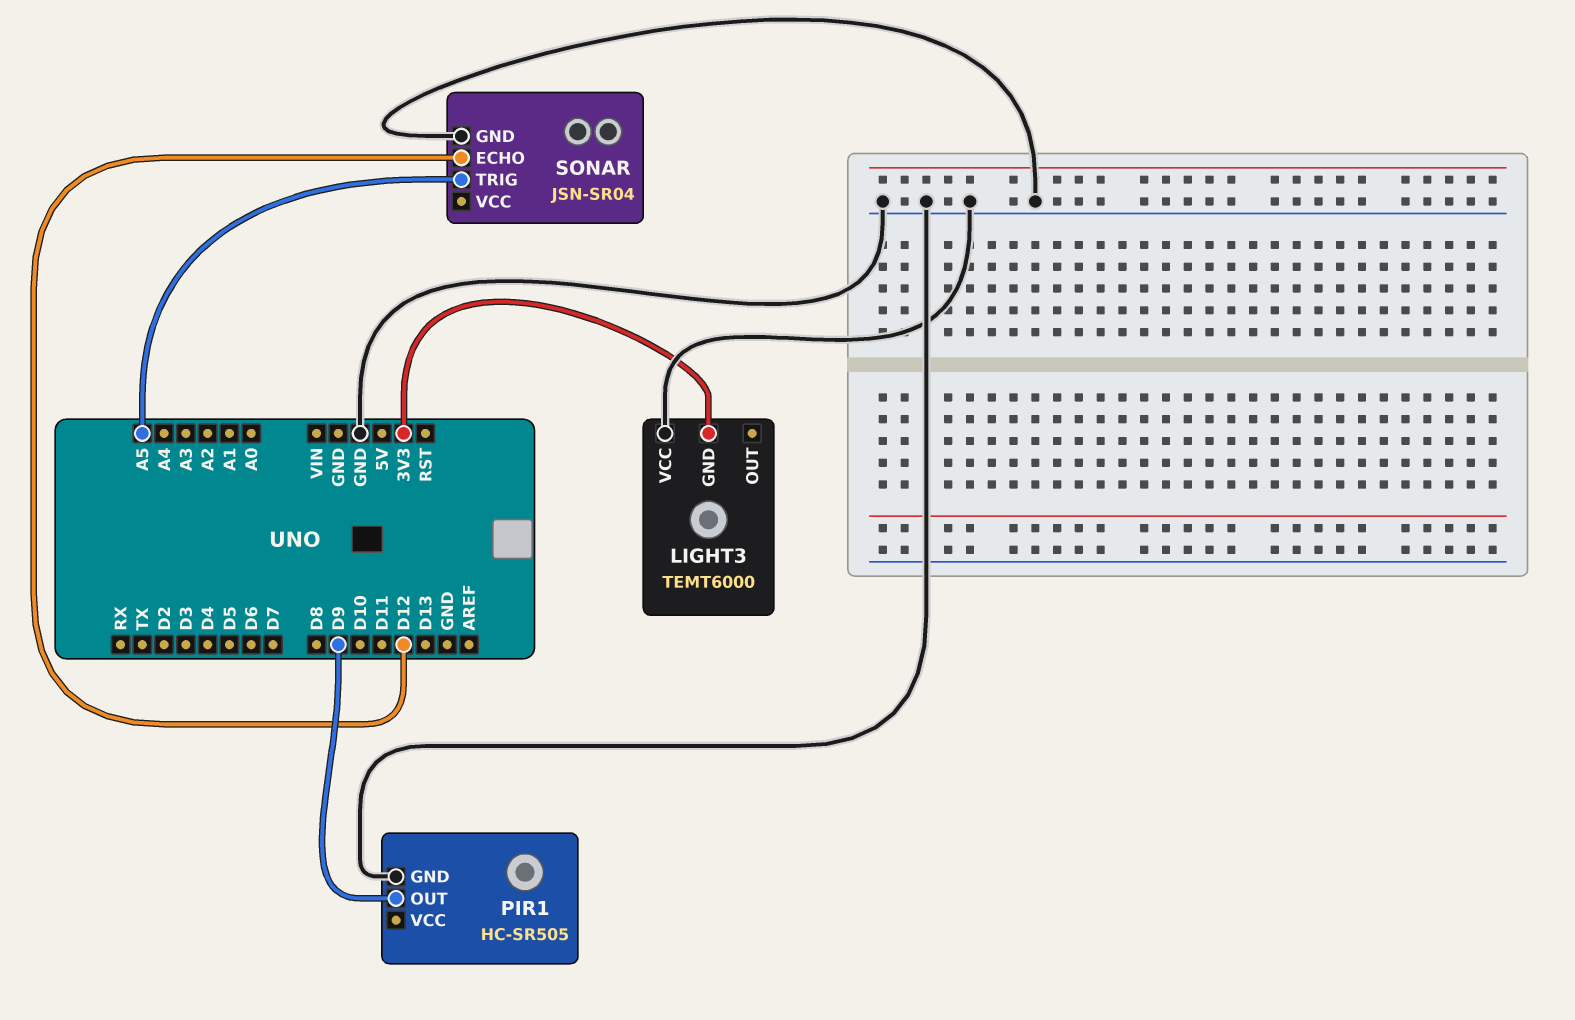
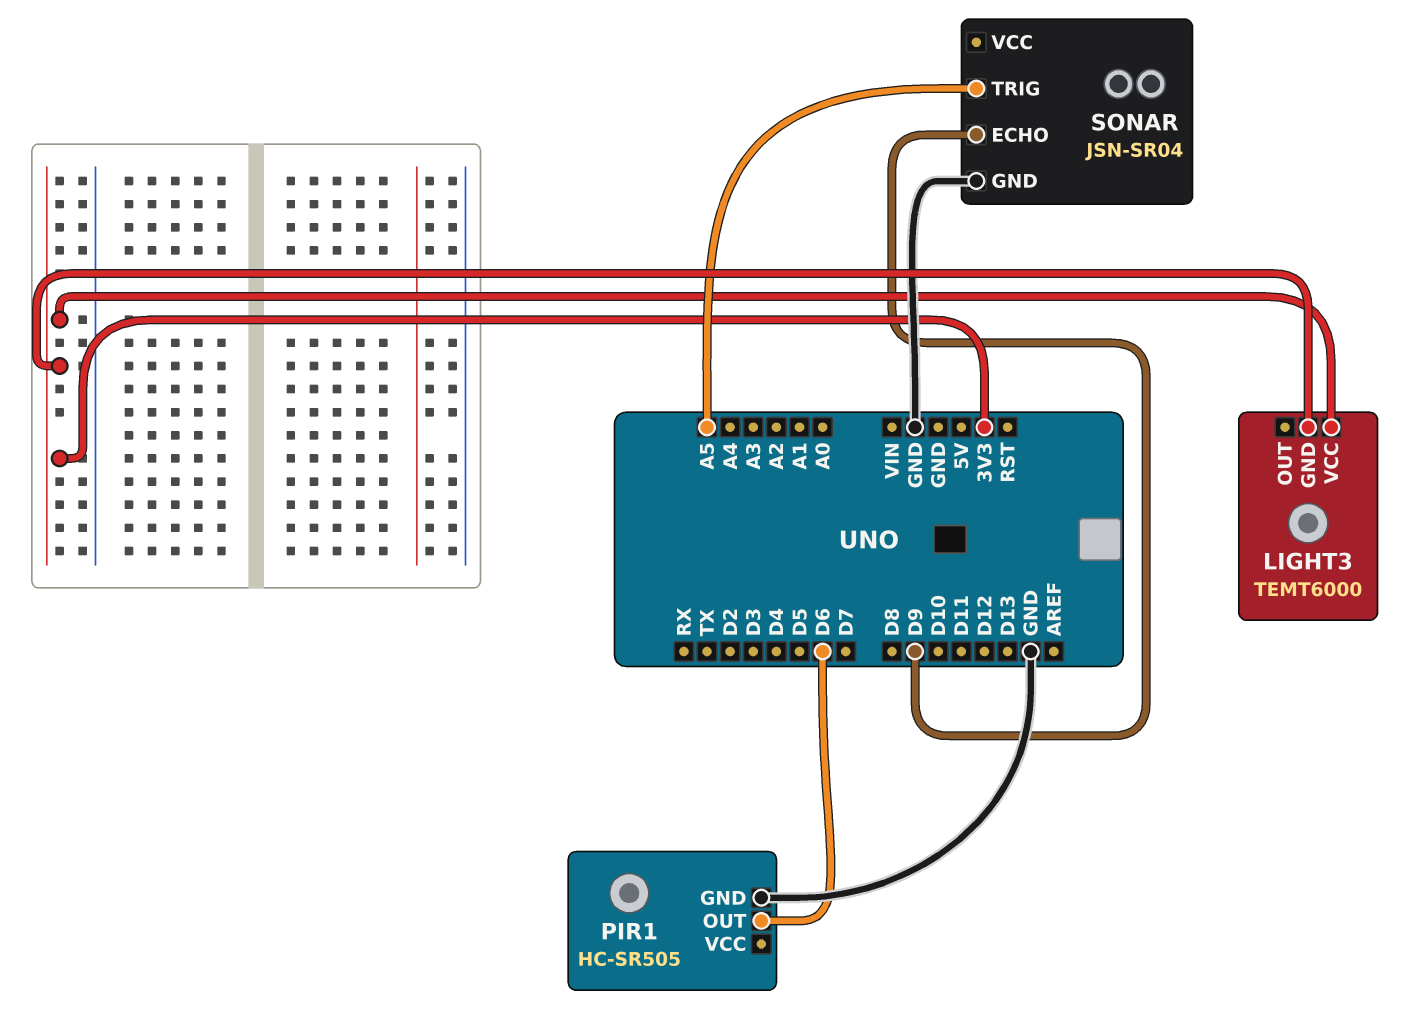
LIGHT3 pin VCC: GND -> 3V3
PIR1 pin OUT: D9 -> D6
SONAR pin ECHO: D12 -> D9

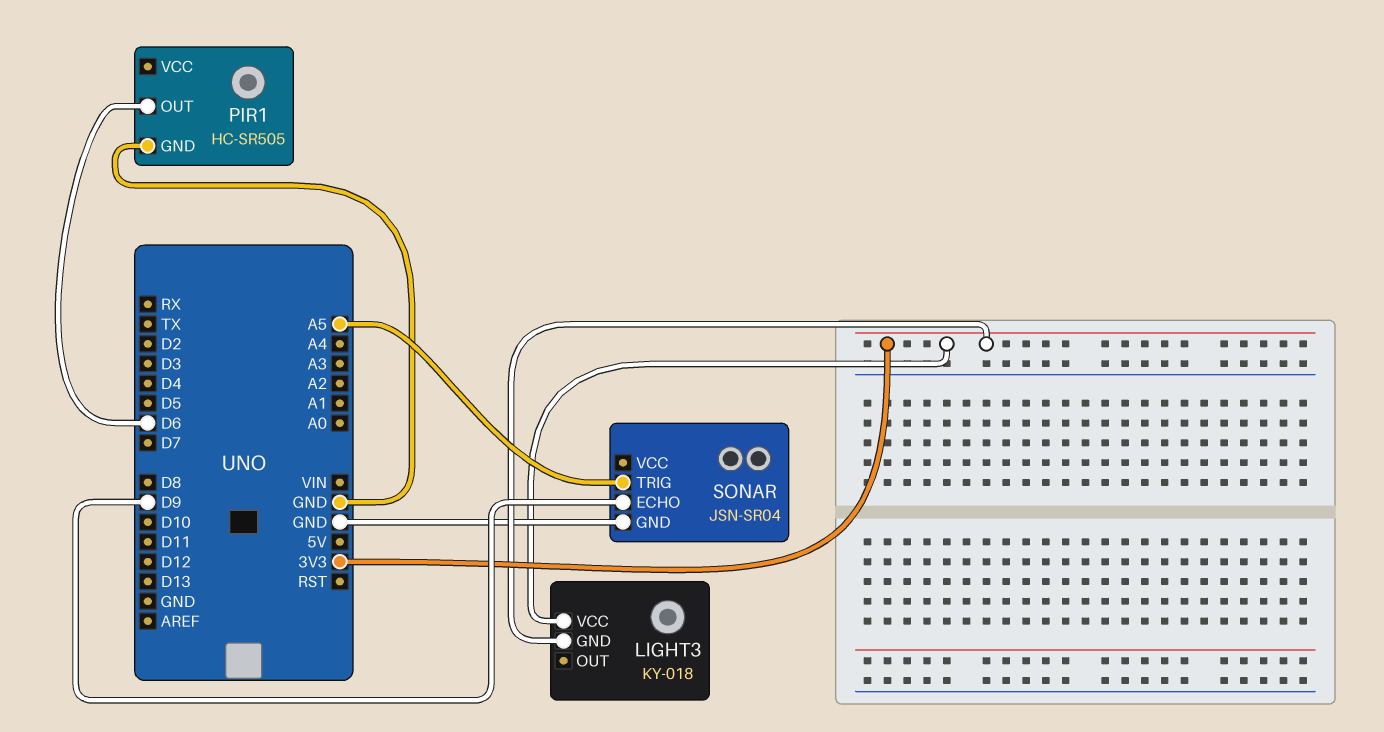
LIGHT3: TEMT6000 -> KY-018

